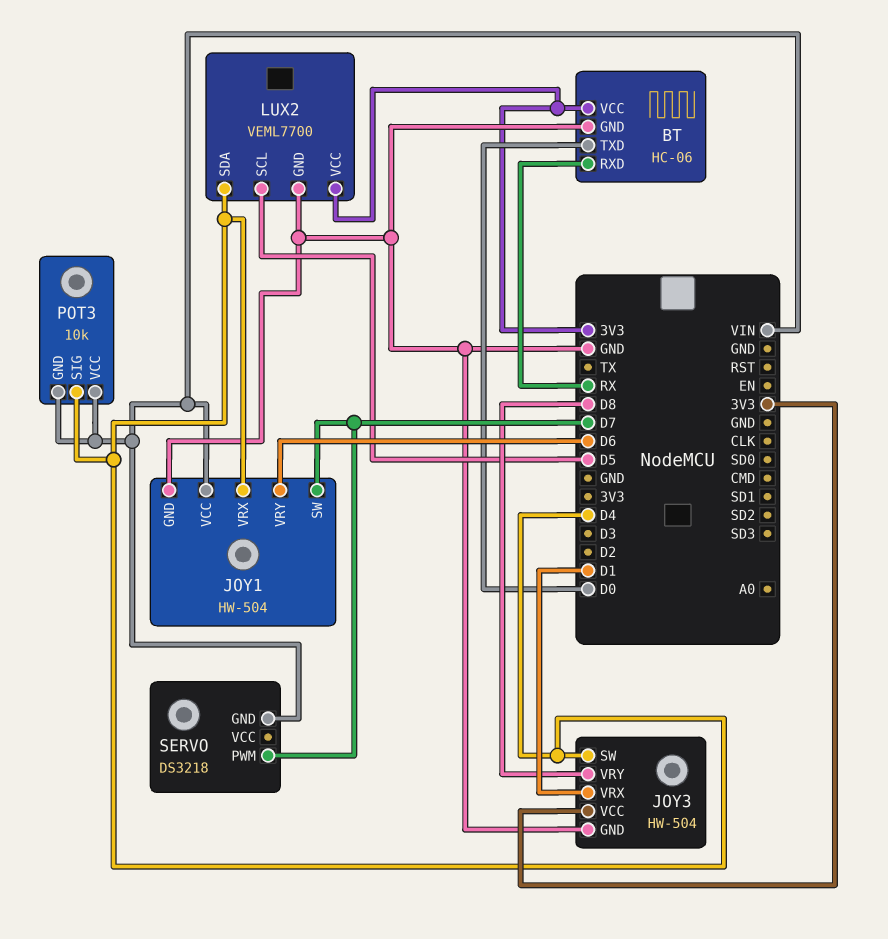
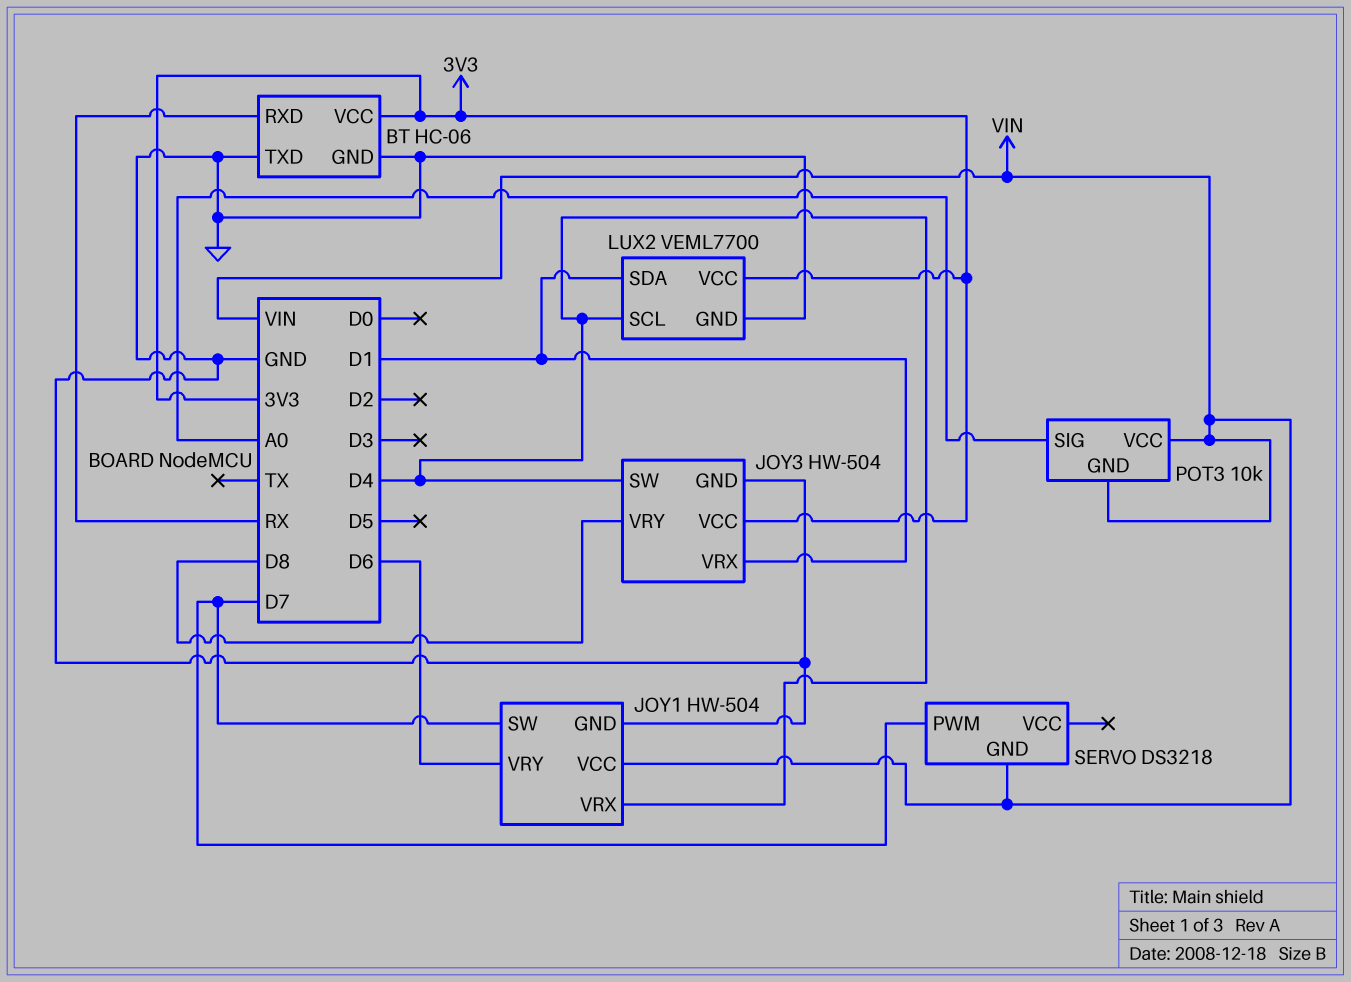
BT pin TXD: D0 -> GND
LUX2 pin SCL: D5 -> D4
LUX2 pin SDA: D4 -> D1
POT3 pin SIG: D4 -> A0

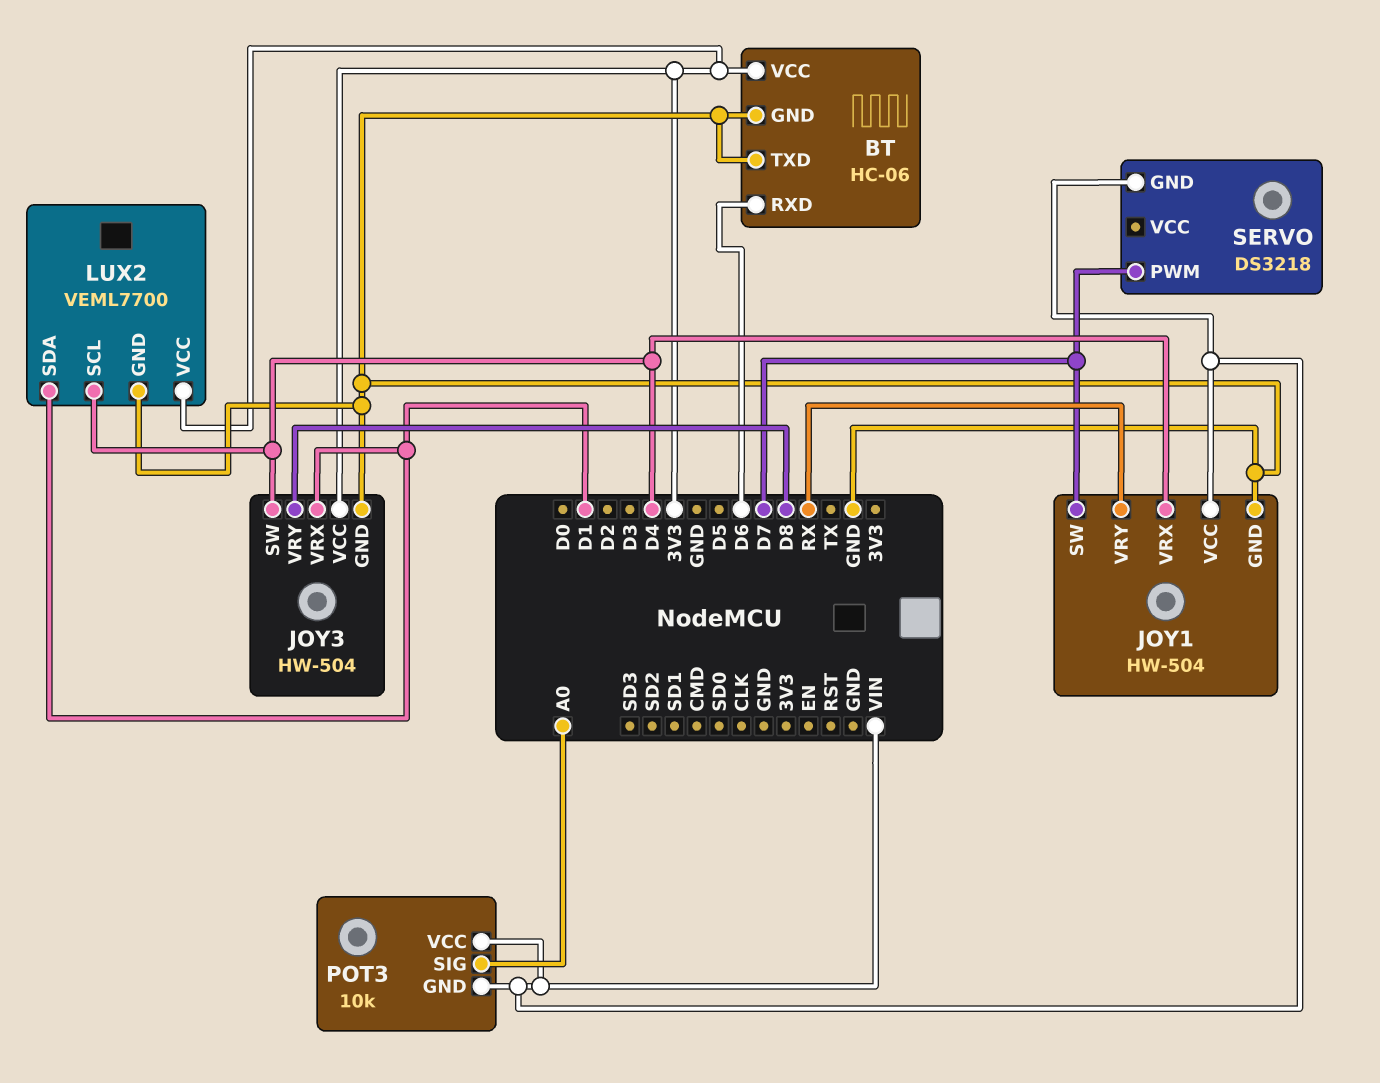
BT pin RXD: RX -> D6
JOY1 pin VRY: D6 -> RX

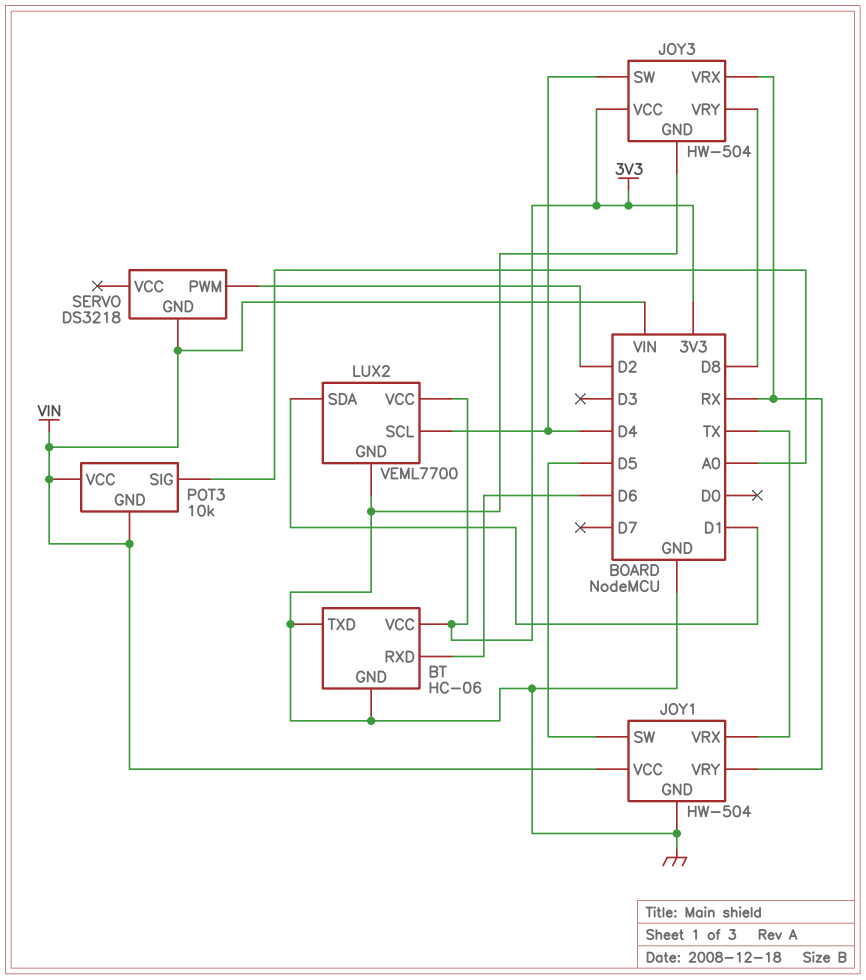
JOY1 pin SW: D7 -> D5
JOY1 pin VRX: D4 -> TX
JOY3 pin VRX: D1 -> RX
SERVO pin PWM: D7 -> D2

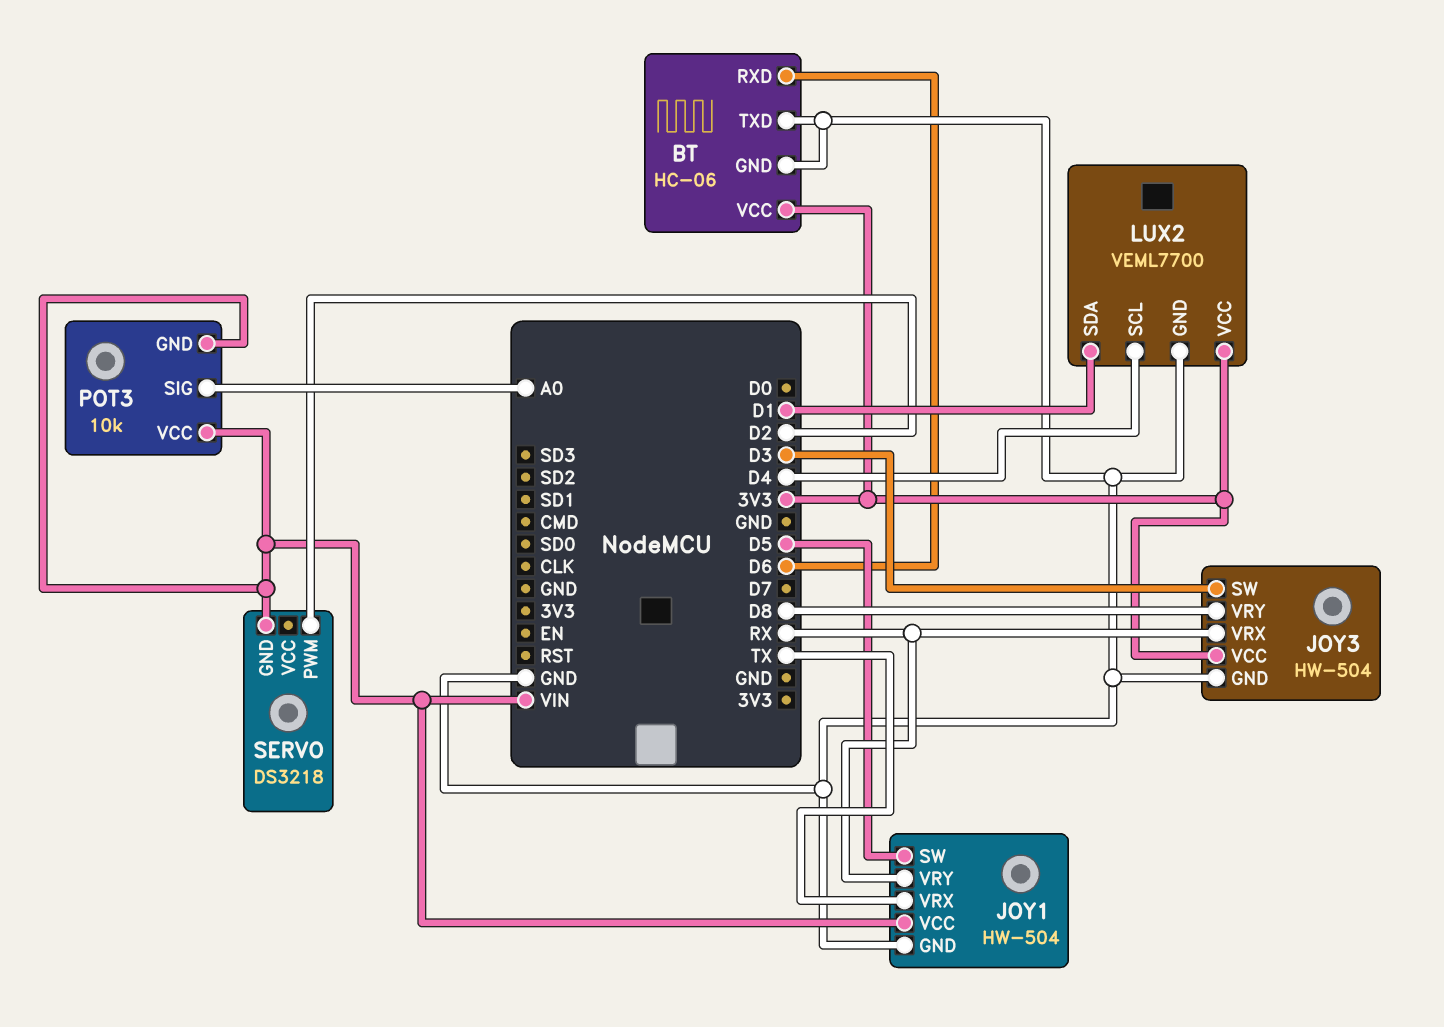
JOY3 pin SW: D4 -> D3

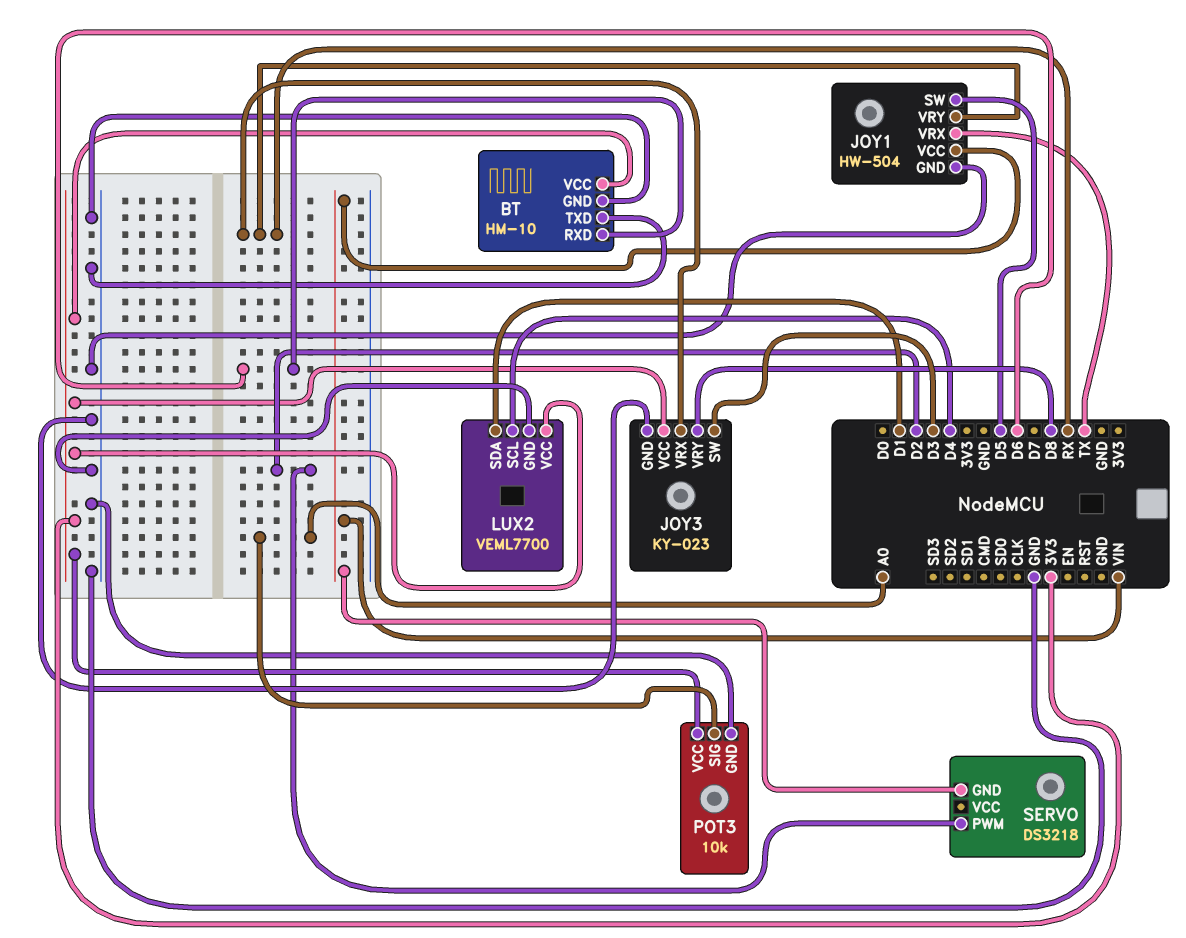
BT: HC-06 -> HM-10
JOY3: HW-504 -> KY-023
POT3 pin GND: VIN -> GND
POT3 pin VCC: VIN -> 3V3

